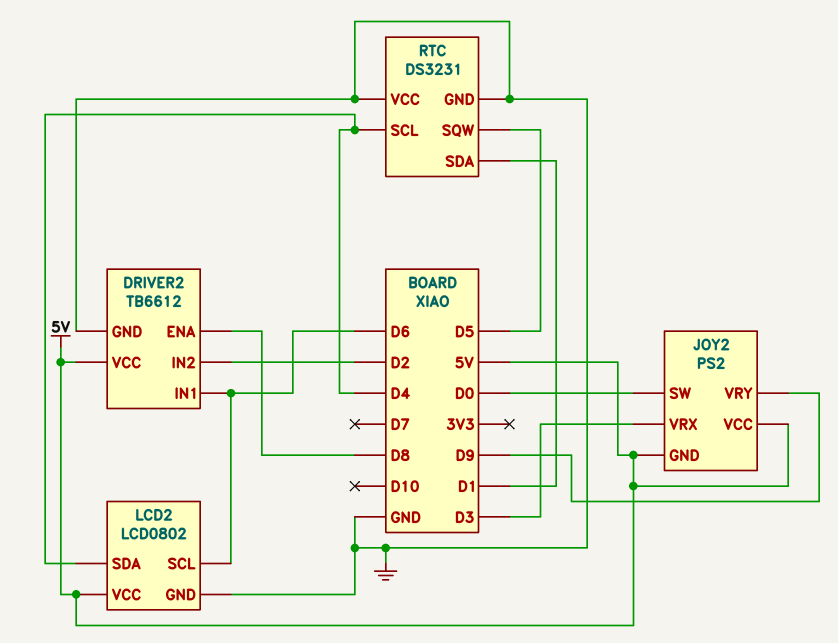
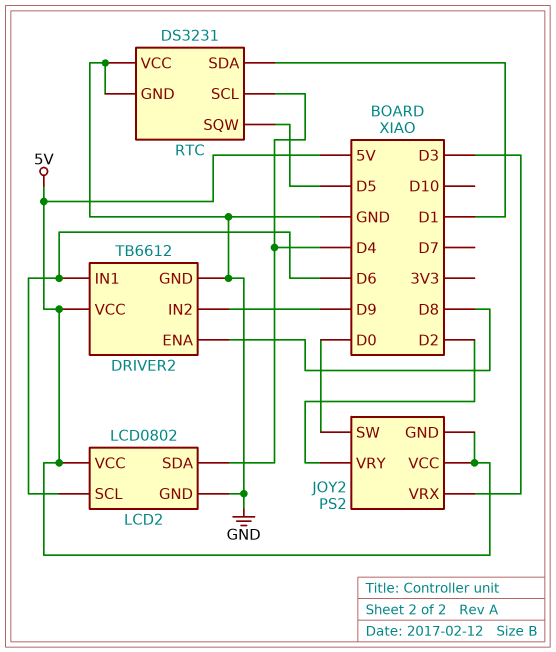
DRIVER2 pin IN2: D2 -> D9
JOY2 pin VRY: D9 -> D2

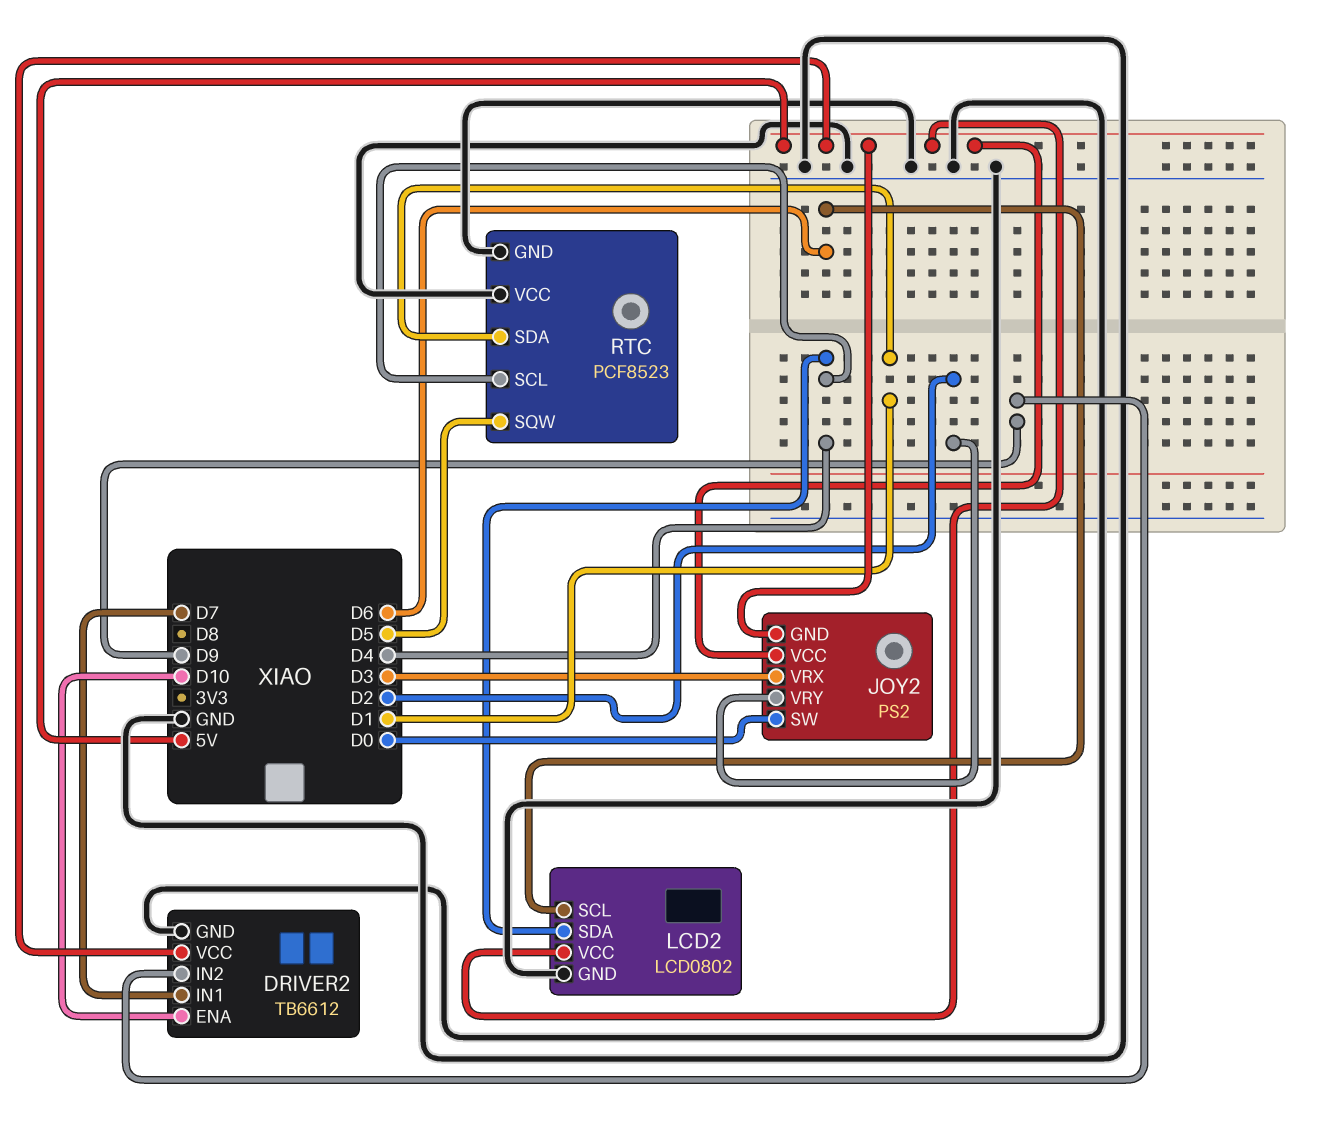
DRIVER2 pin ENA: D8 -> D10
DRIVER2 pin IN1: D6 -> D7
RTC: DS3231 -> PCF8523

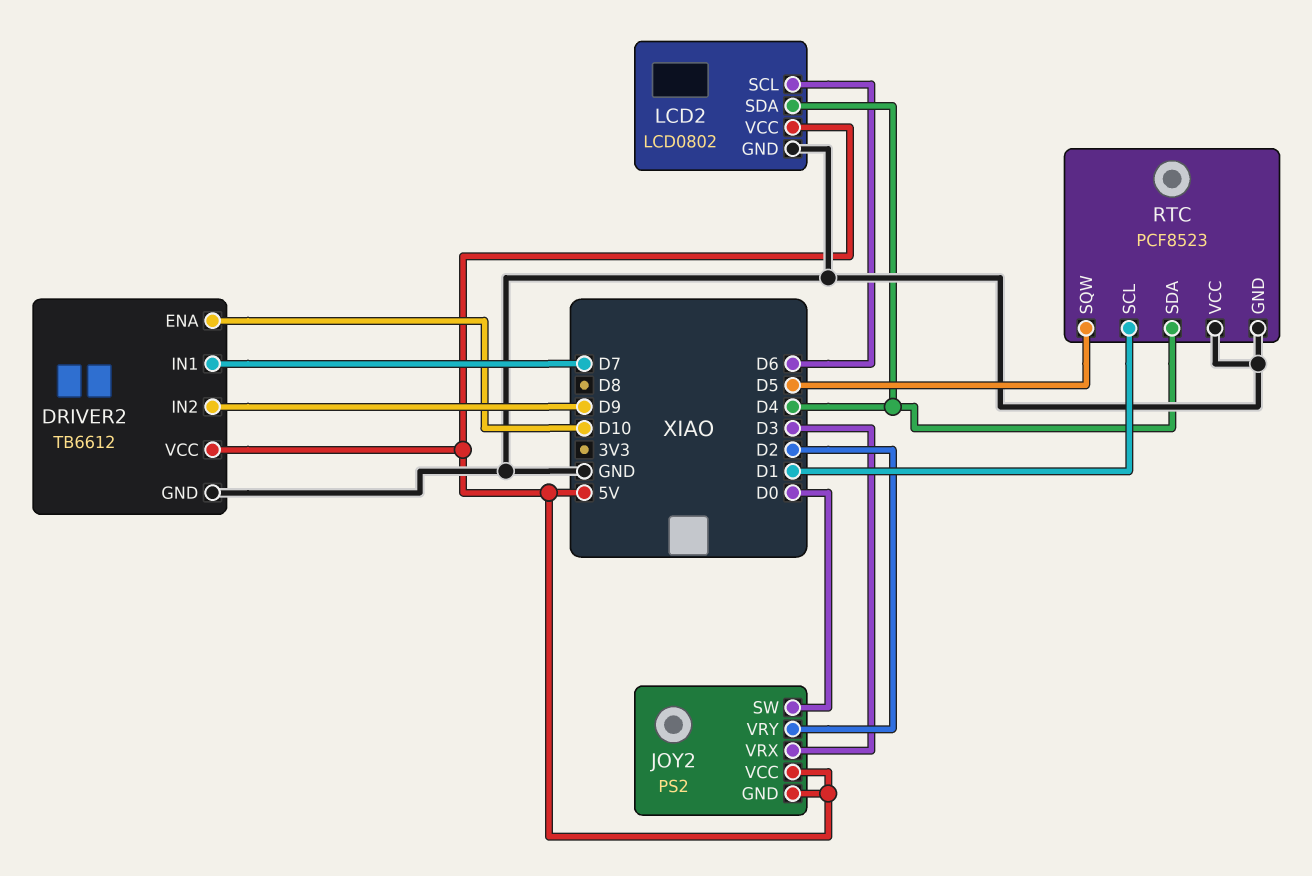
RTC pin SCL: D4 -> D1
RTC pin SDA: D1 -> D4

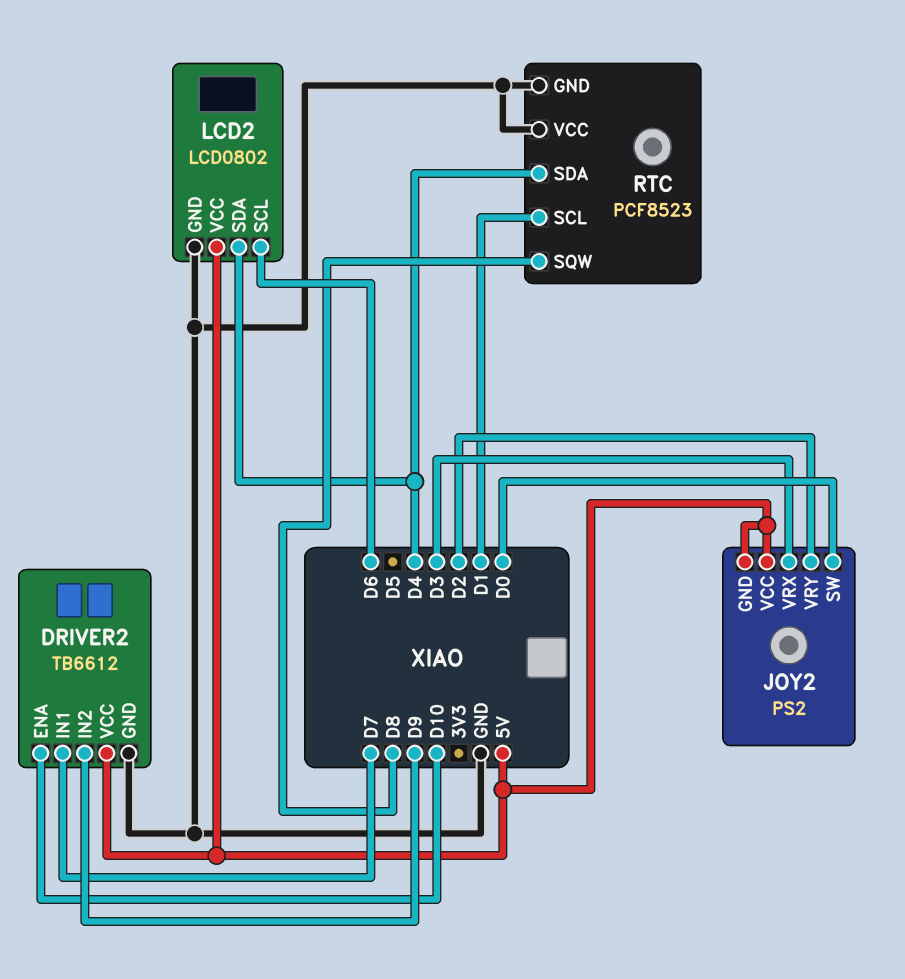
RTC pin SQW: D5 -> D8

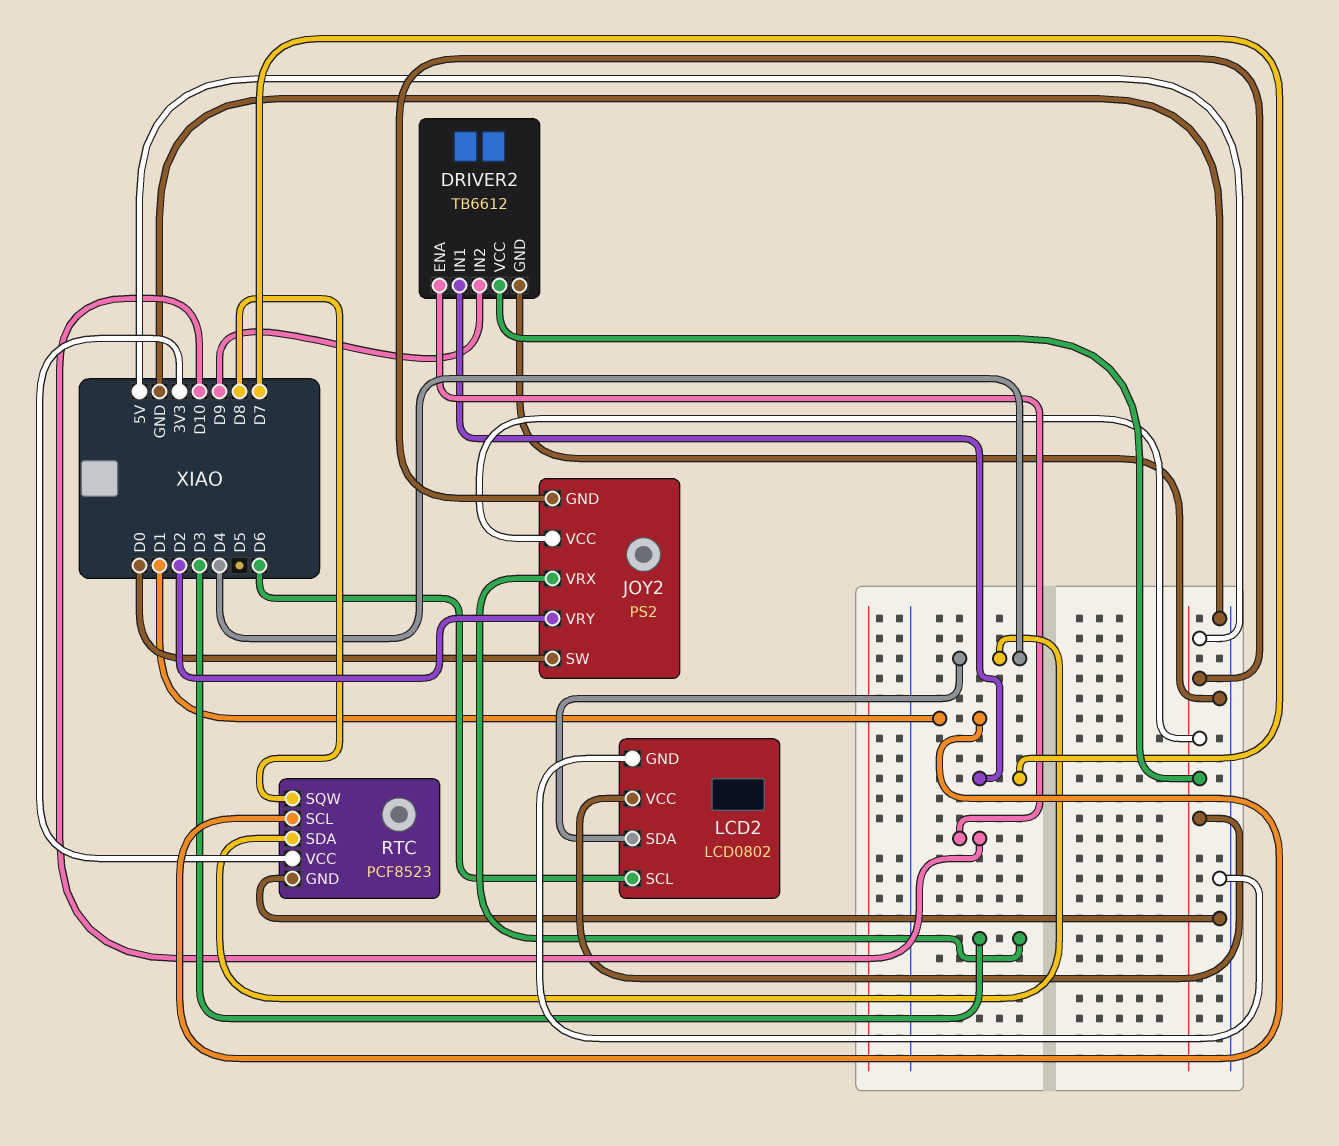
RTC pin VCC: GND -> 3V3

